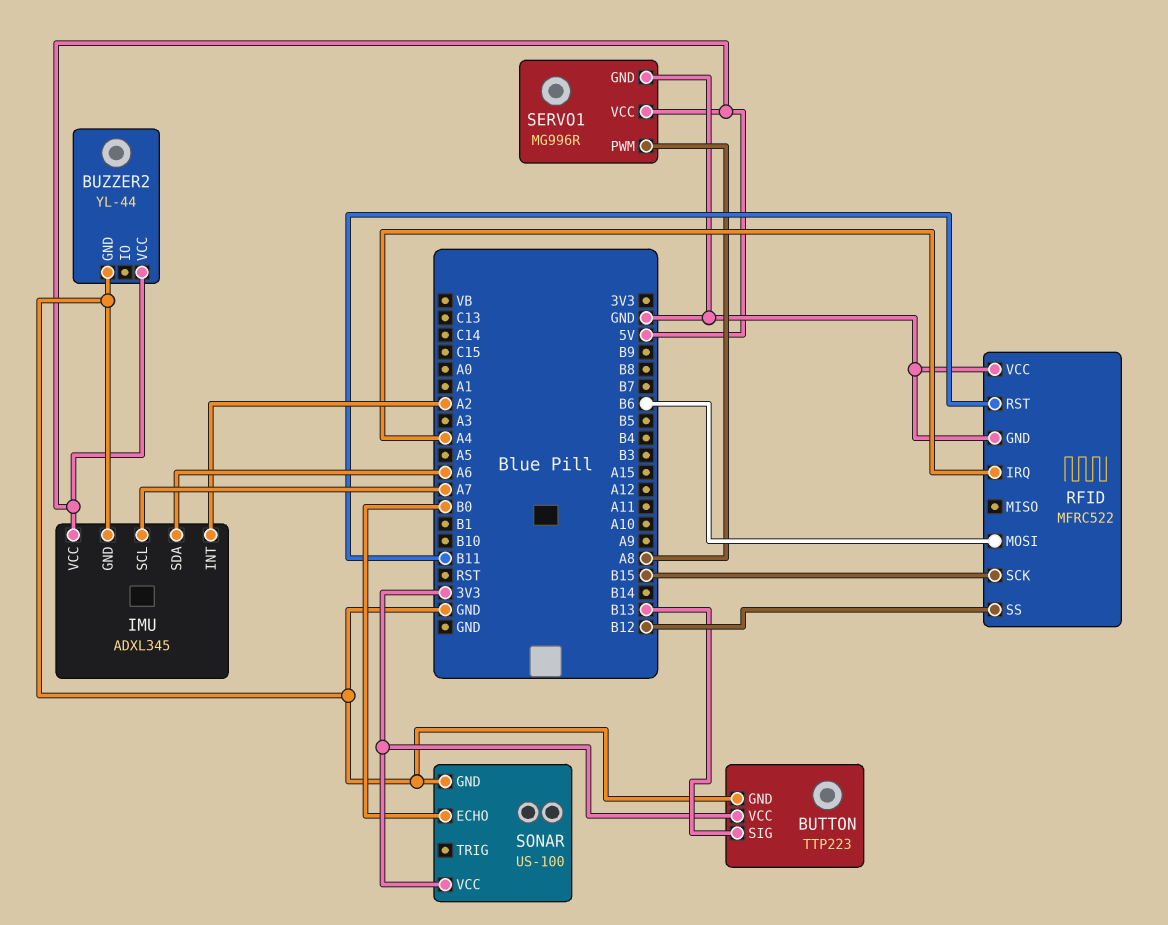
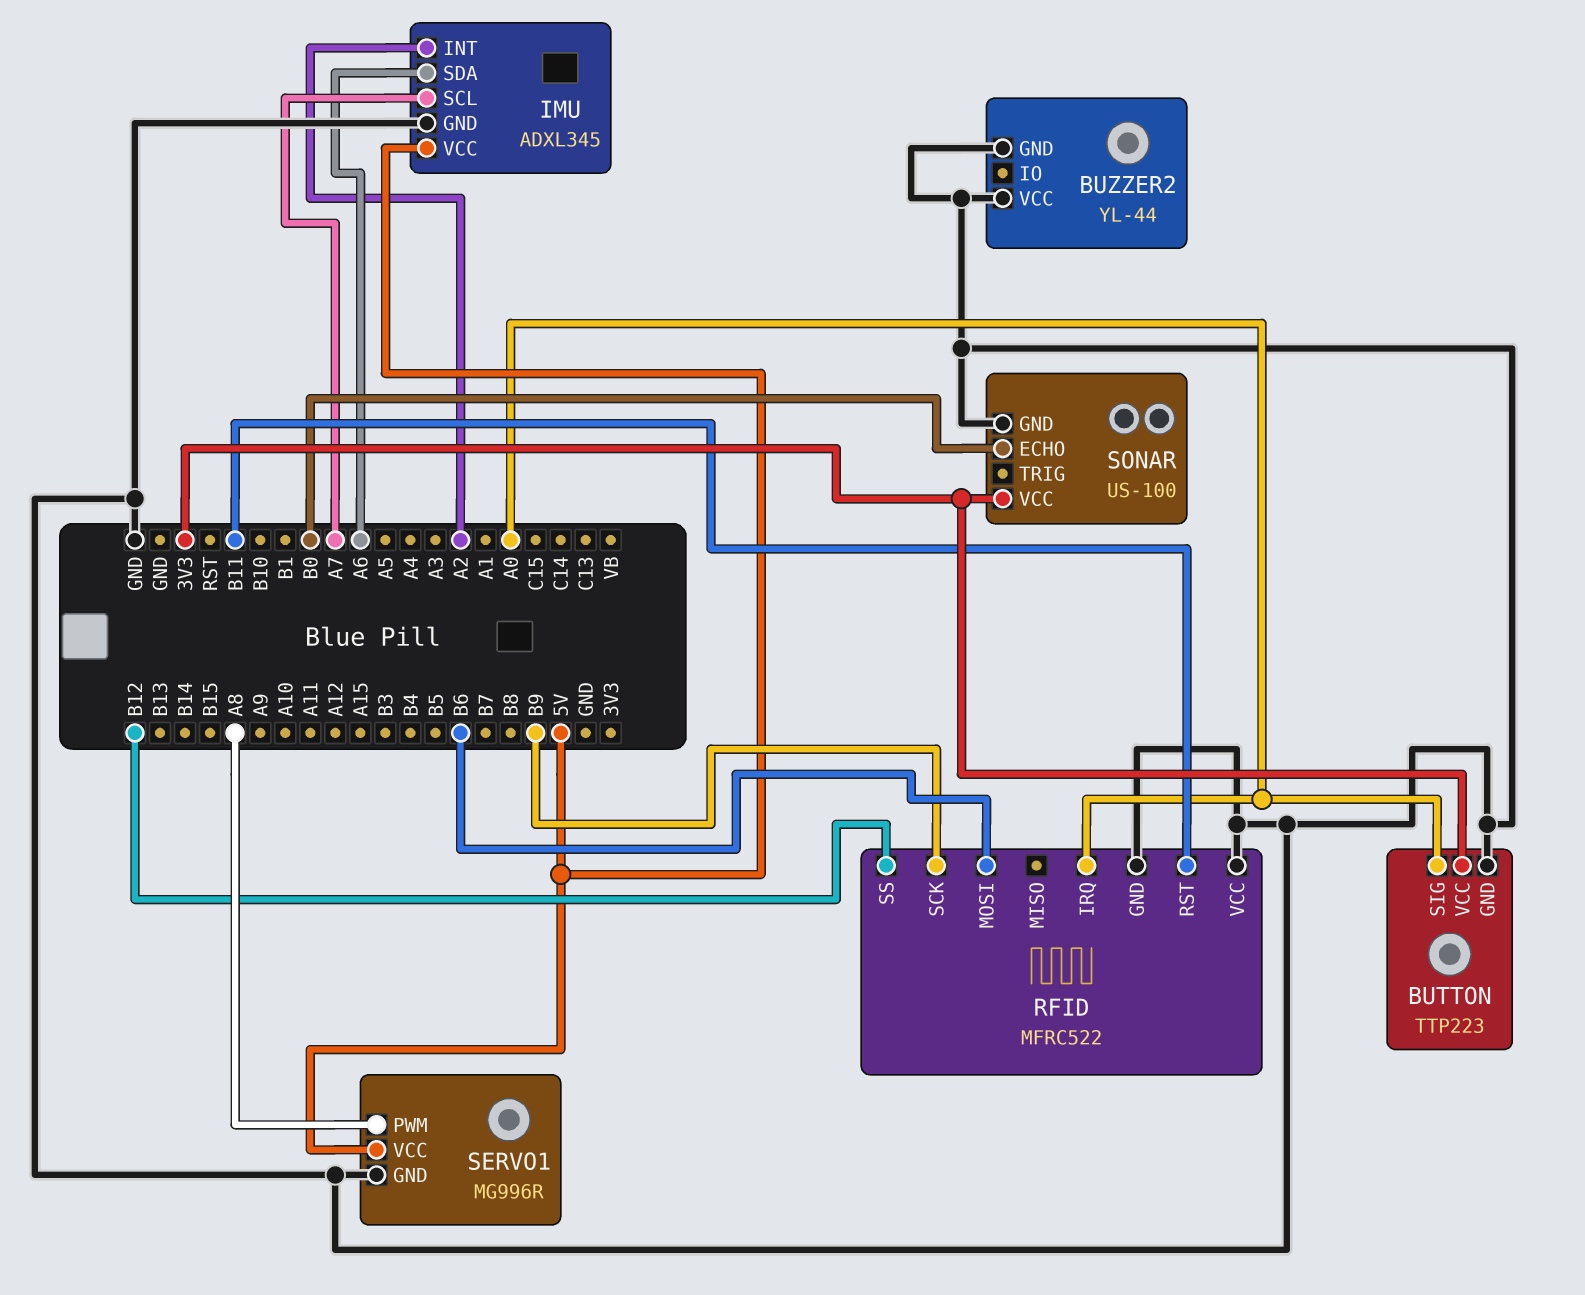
BUTTON pin SIG: B13 -> A0
BUZZER2 pin VCC: 5V -> GND
RFID pin IRQ: A4 -> A0
RFID pin SCK: B15 -> B9

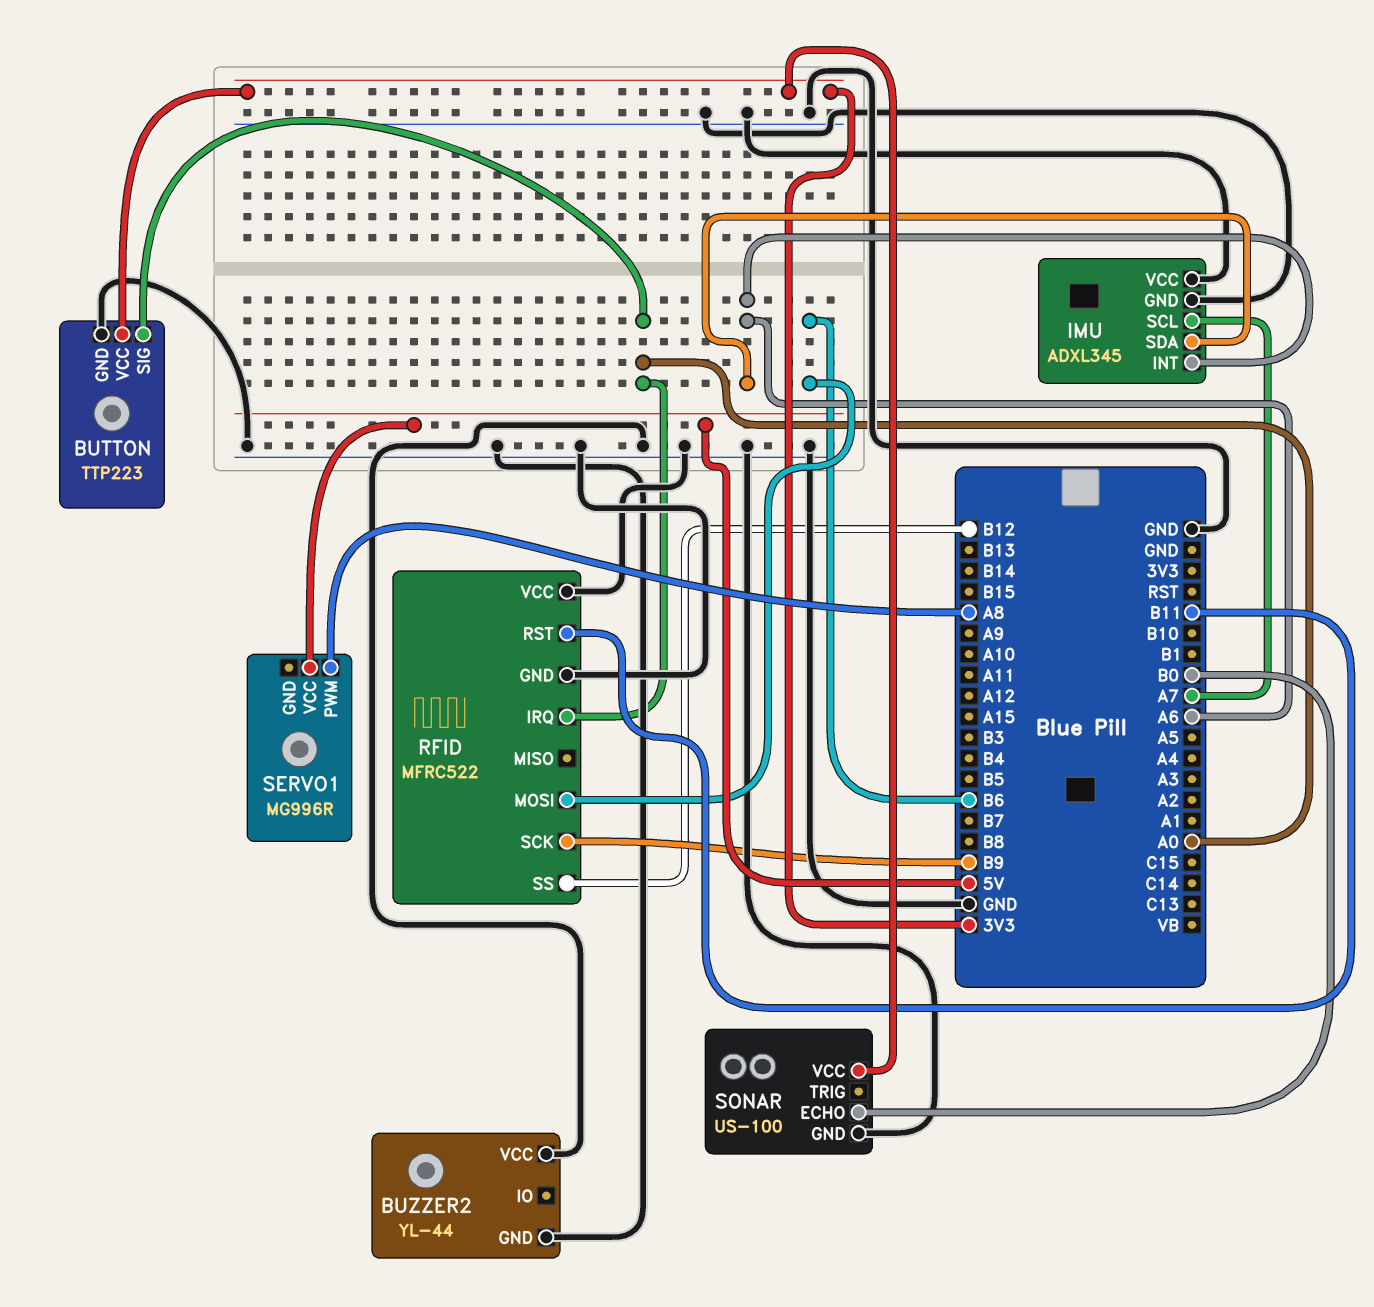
IMU pin INT: A2 -> A6
IMU pin VCC: 5V -> GND
SERVO1 pin GND: GND -> none

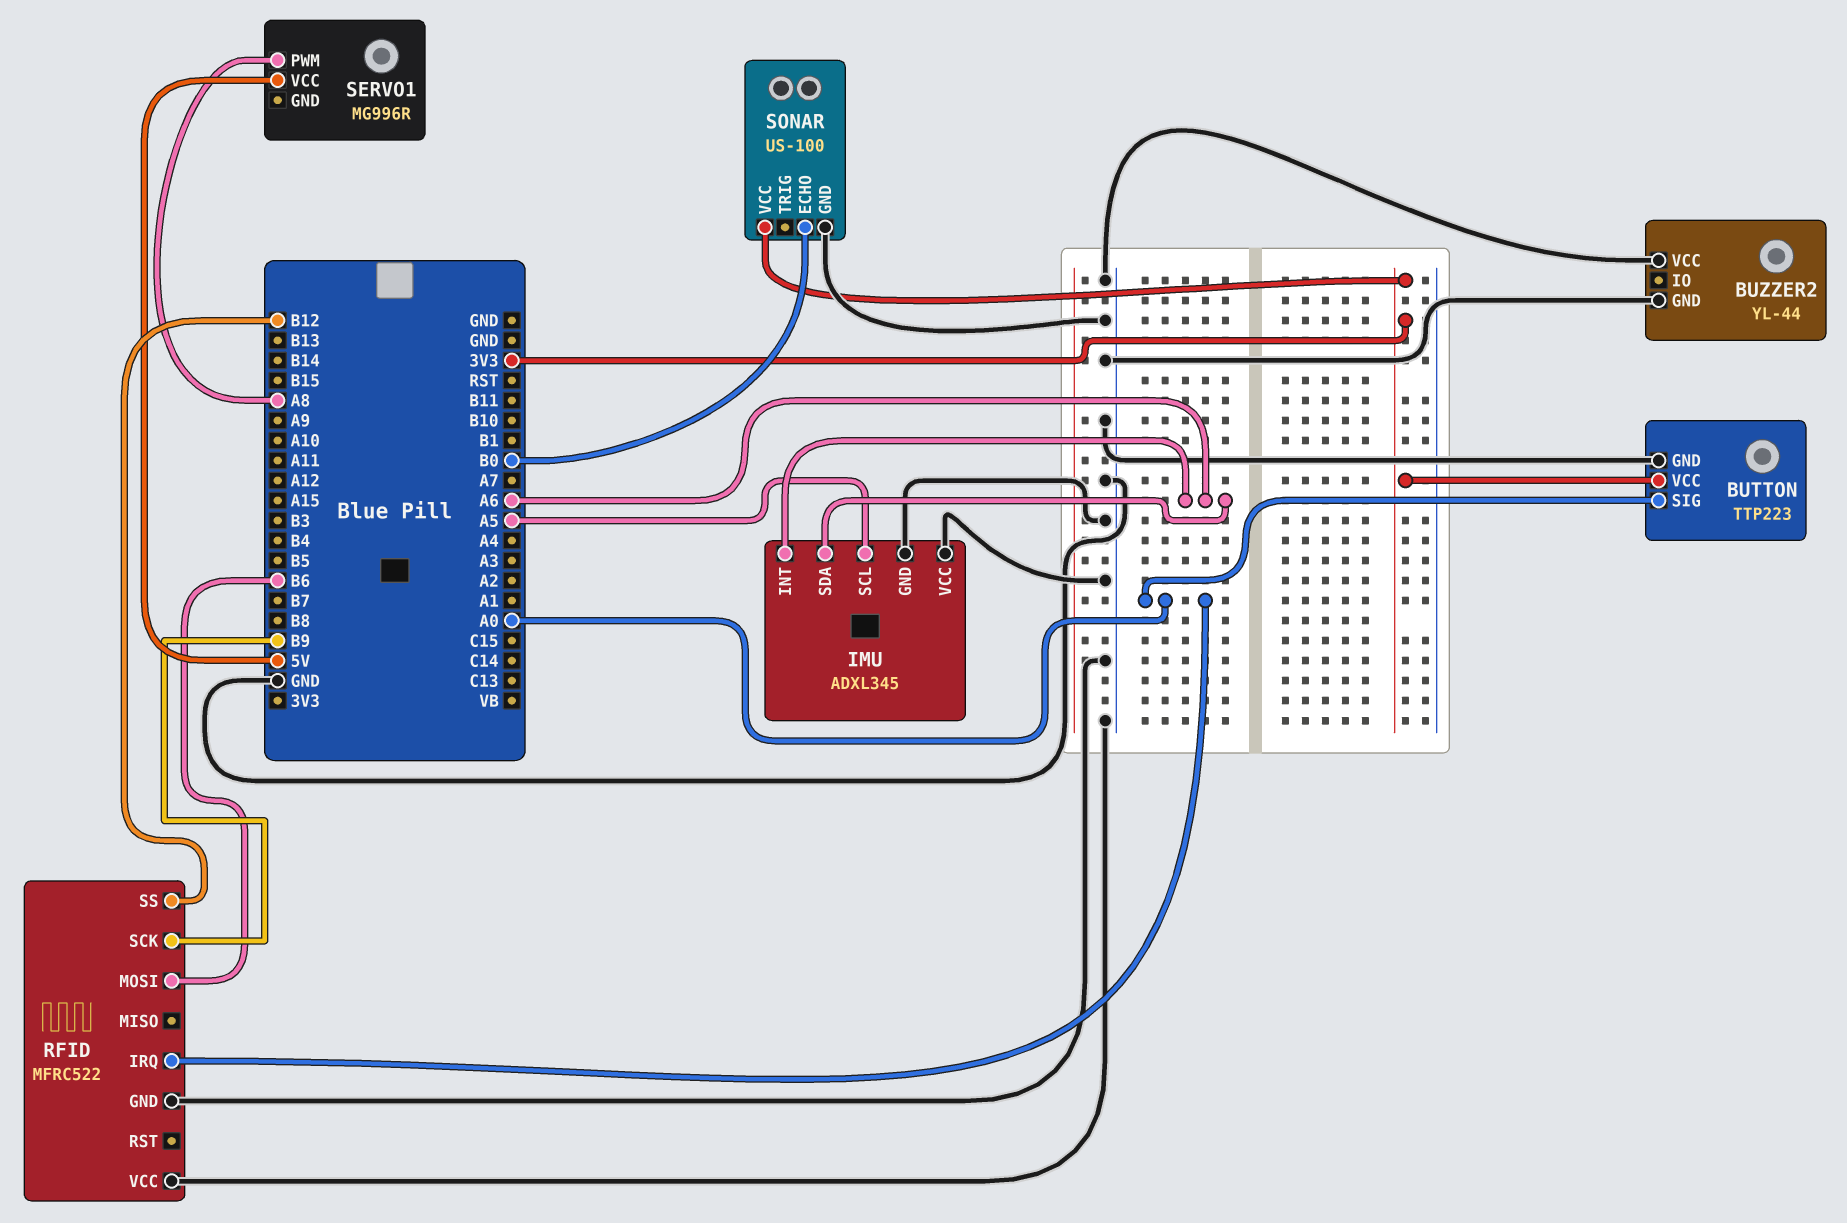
IMU pin SCL: A7 -> A5
RFID pin RST: B11 -> none

